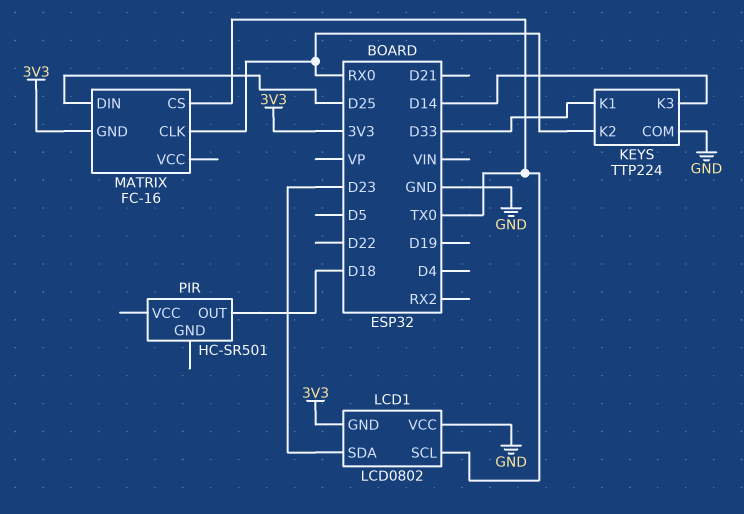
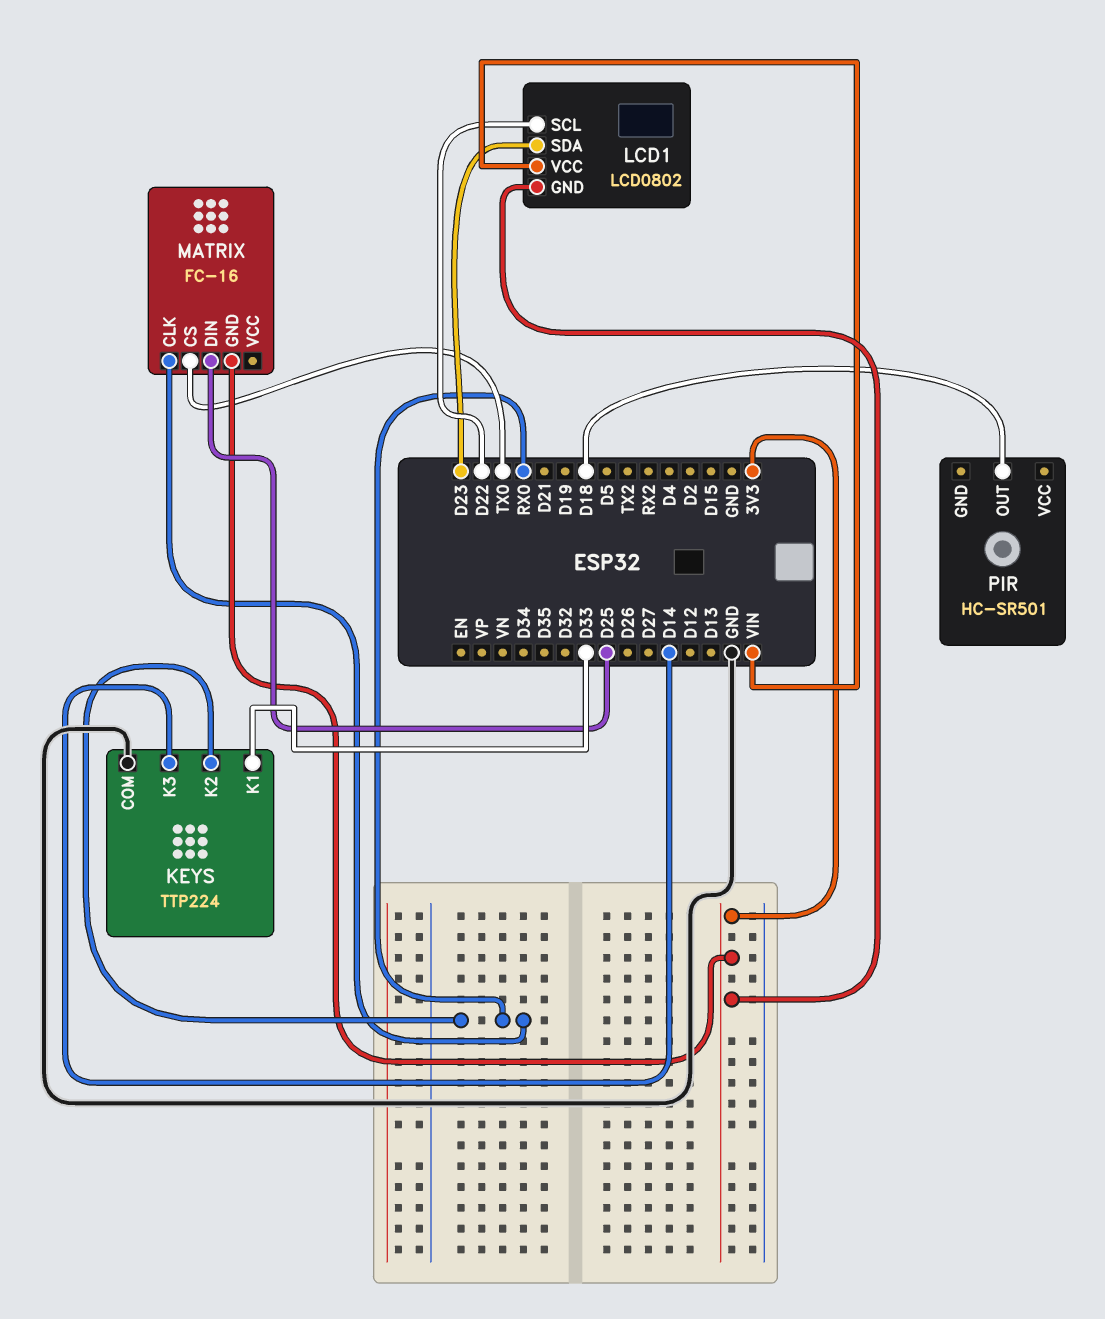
LCD1 pin SCL: TX0 -> D22
LCD1 pin VCC: GND -> VIN

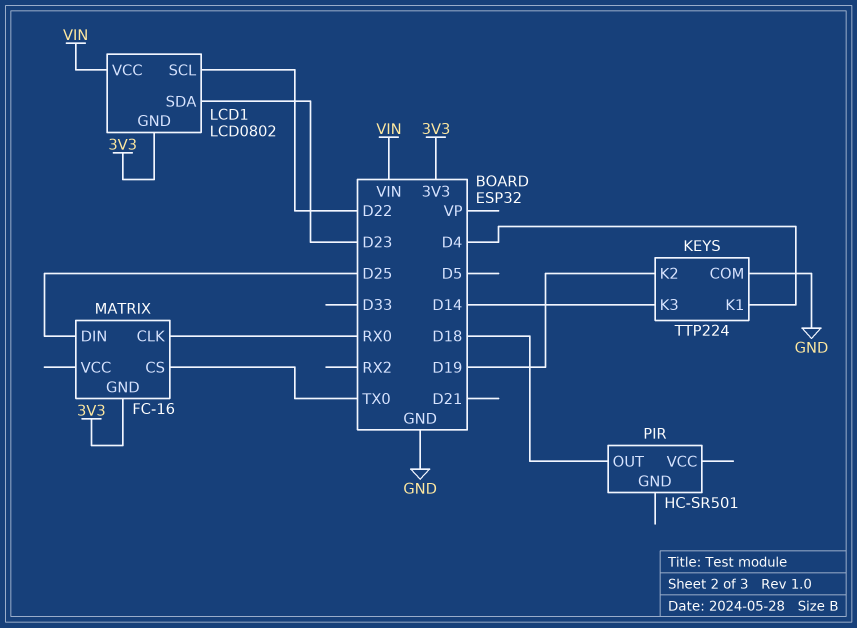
KEYS pin K1: D33 -> D4
KEYS pin K2: RX0 -> D19

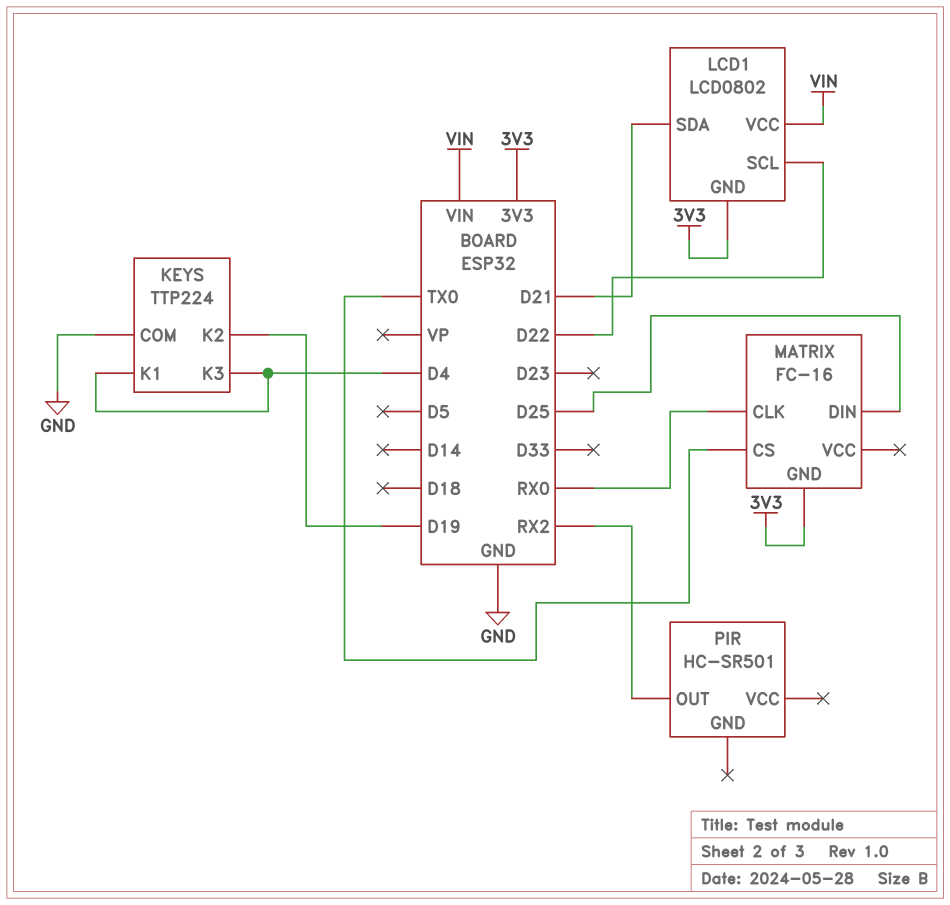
KEYS pin K3: D14 -> D4
LCD1 pin SDA: D23 -> D21
PIR pin OUT: D18 -> RX2

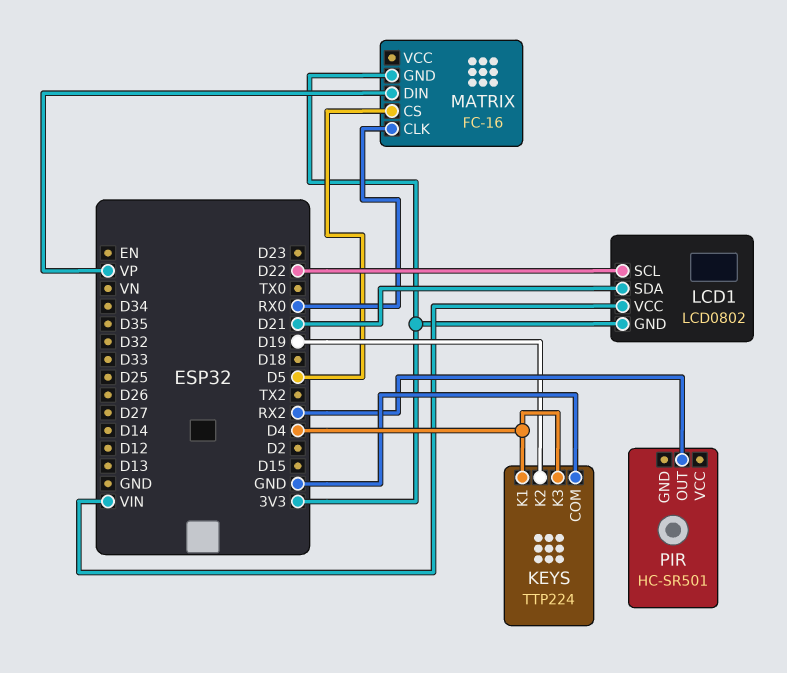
MATRIX pin CS: TX0 -> D5
MATRIX pin DIN: D25 -> VP

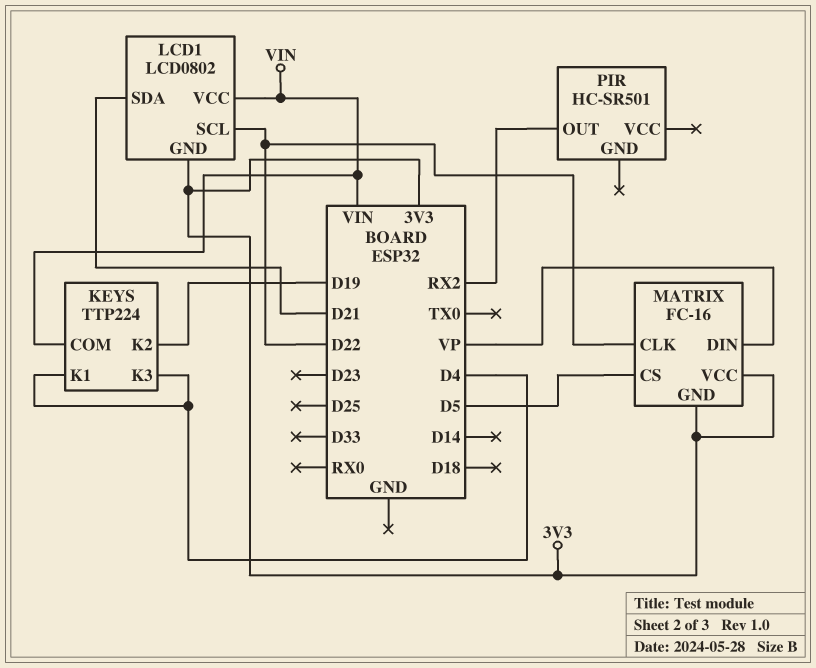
KEYS pin COM: GND -> VIN
MATRIX pin CLK: RX0 -> D22
MATRIX pin VCC: none -> 3V3

